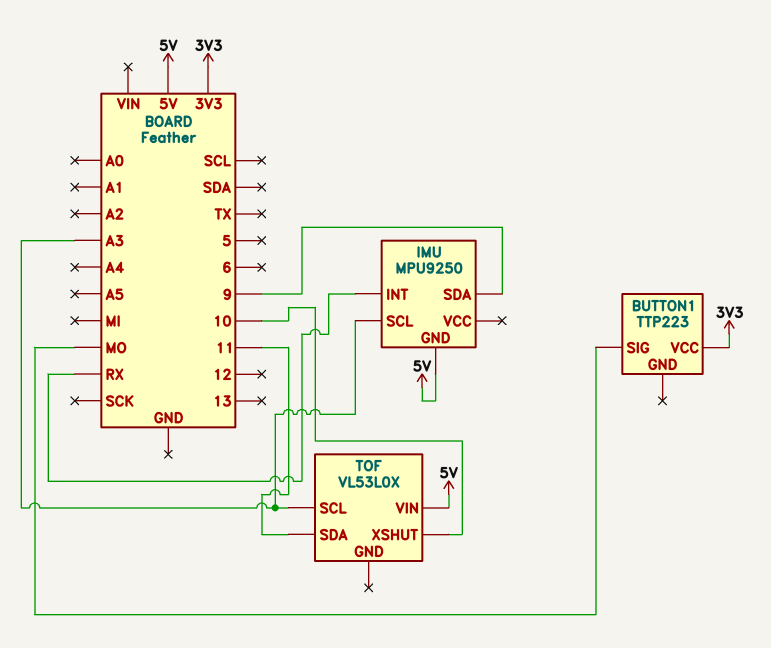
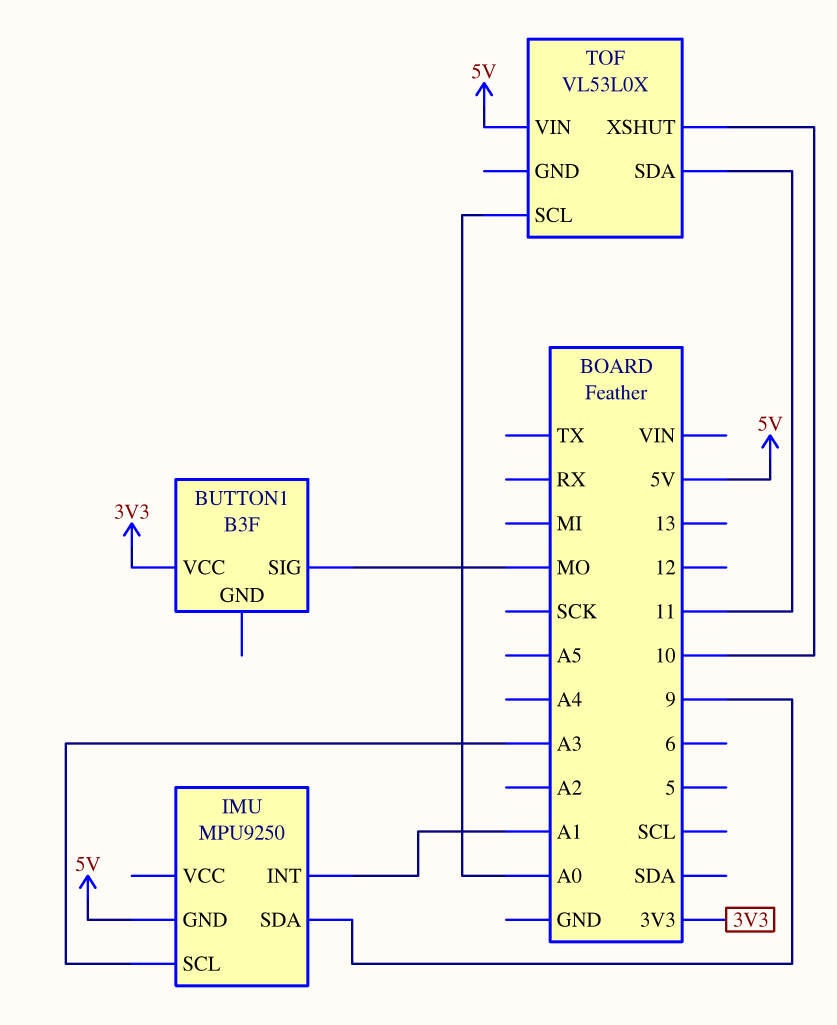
BUTTON1: TTP223 -> B3F
IMU pin INT: RX -> A1
TOF pin SCL: A3 -> A0

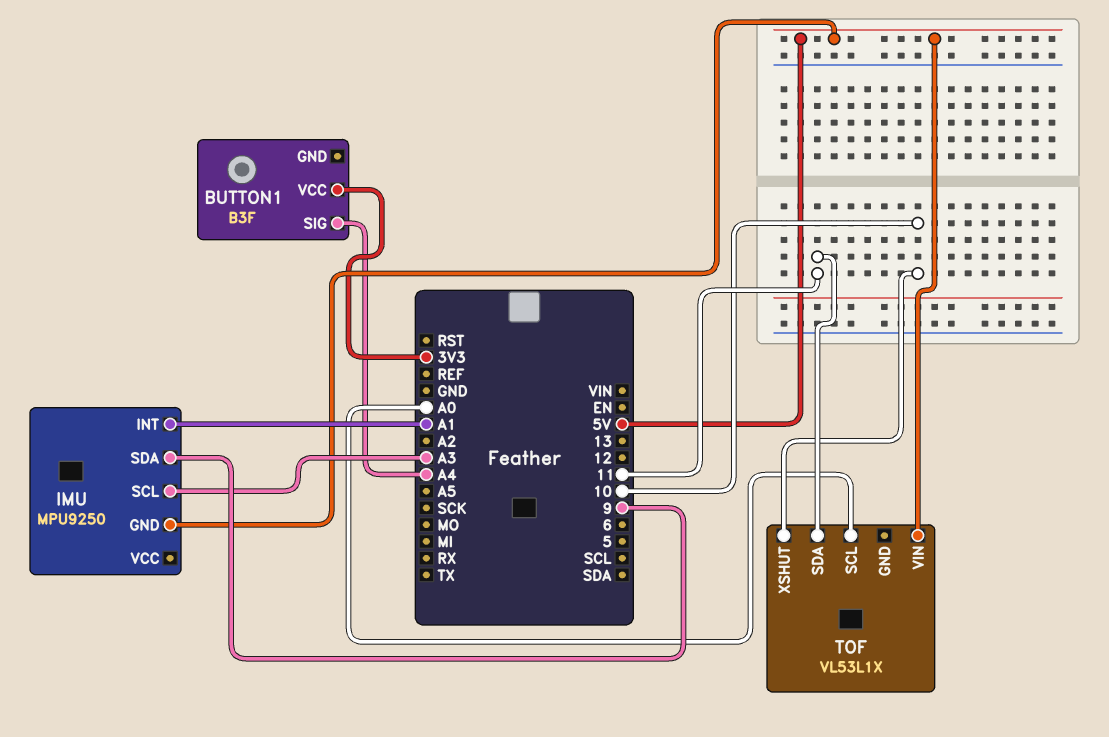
BUTTON1 pin SIG: MO -> A4
TOF: VL53L0X -> VL53L1X

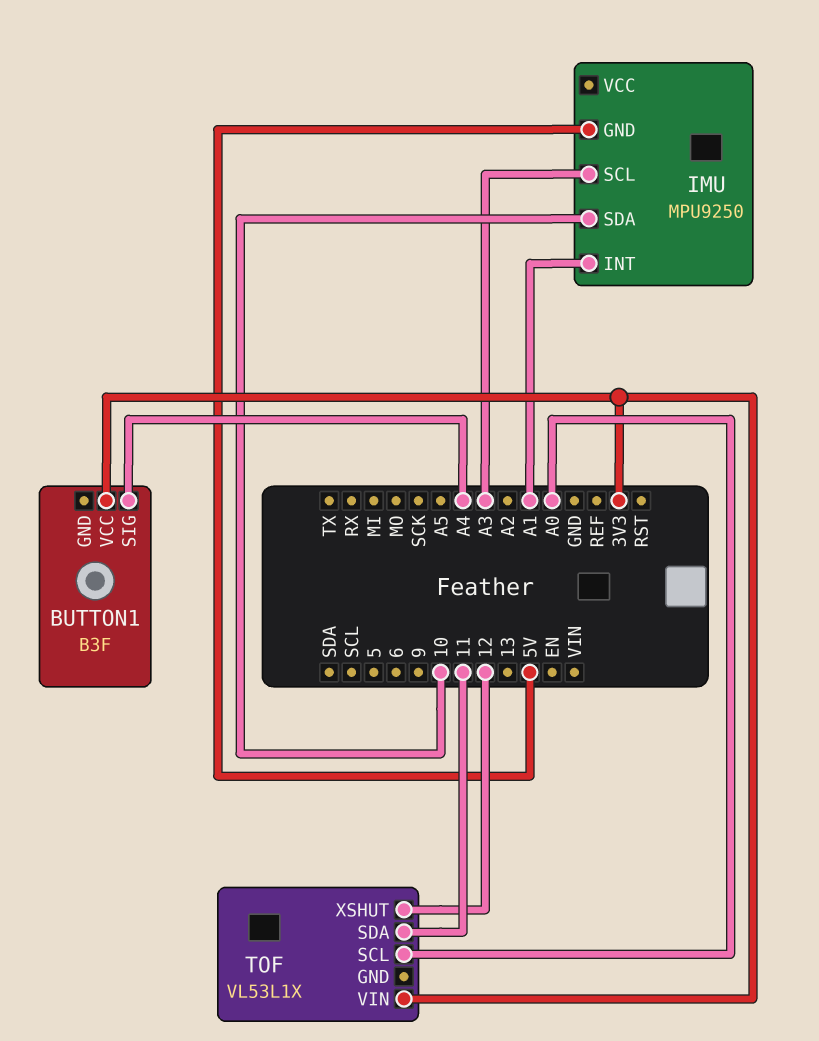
IMU pin SDA: 9 -> 10
TOF pin VIN: 5V -> 3V3
TOF pin XSHUT: 10 -> 12

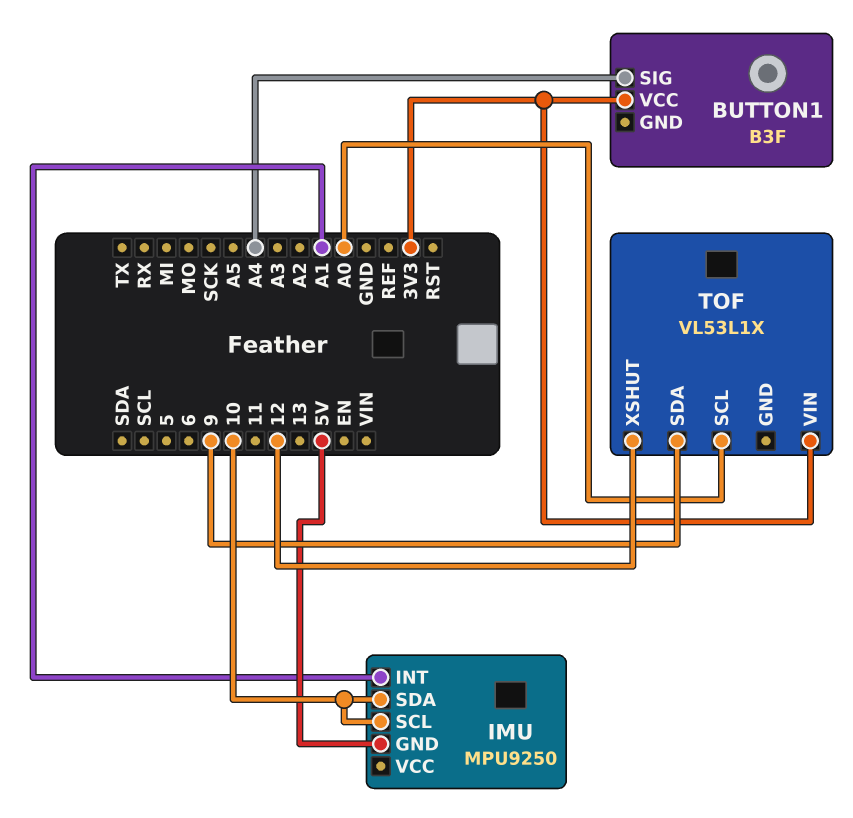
IMU pin SCL: A3 -> 10
TOF pin SDA: 11 -> 9

